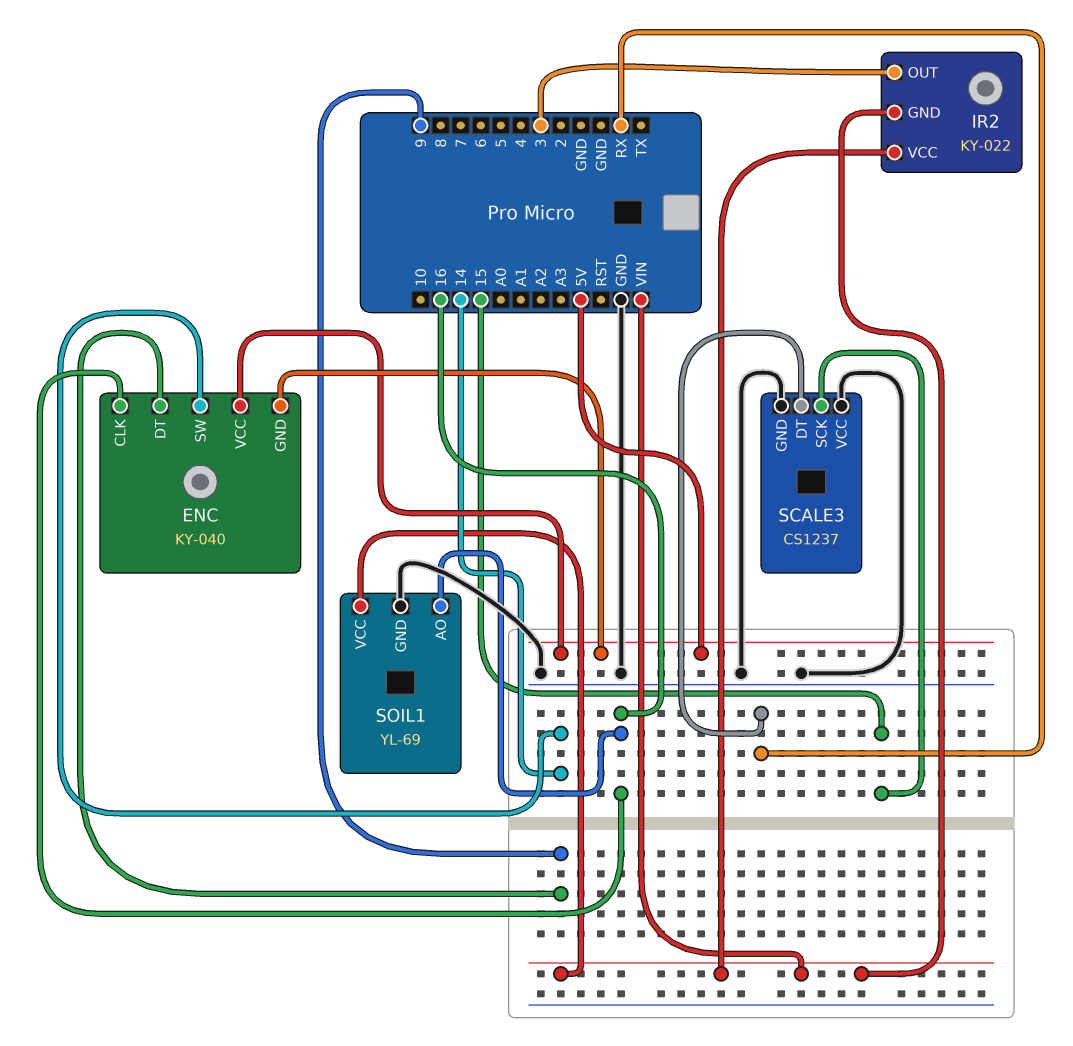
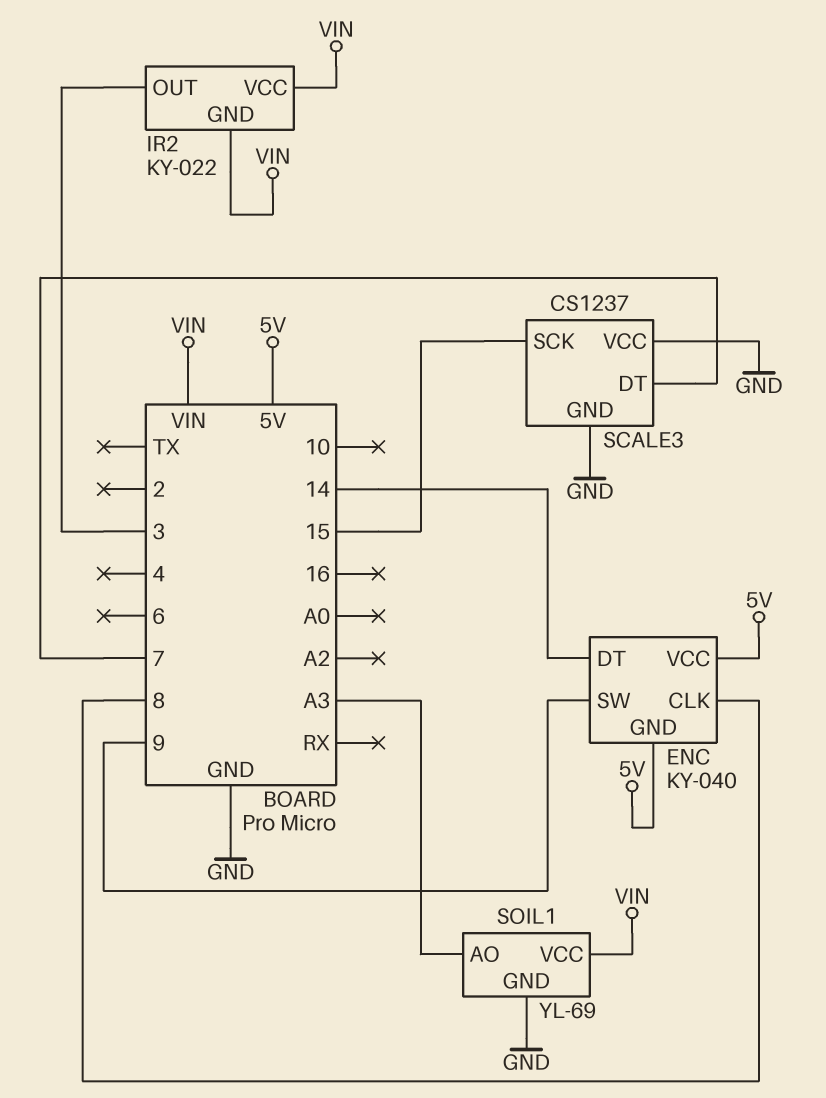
ENC pin CLK: 16 -> 8
ENC pin DT: 9 -> 14
ENC pin SW: 14 -> 9
SCALE3 pin DT: RX -> 7
SOIL1 pin AO: 16 -> A3

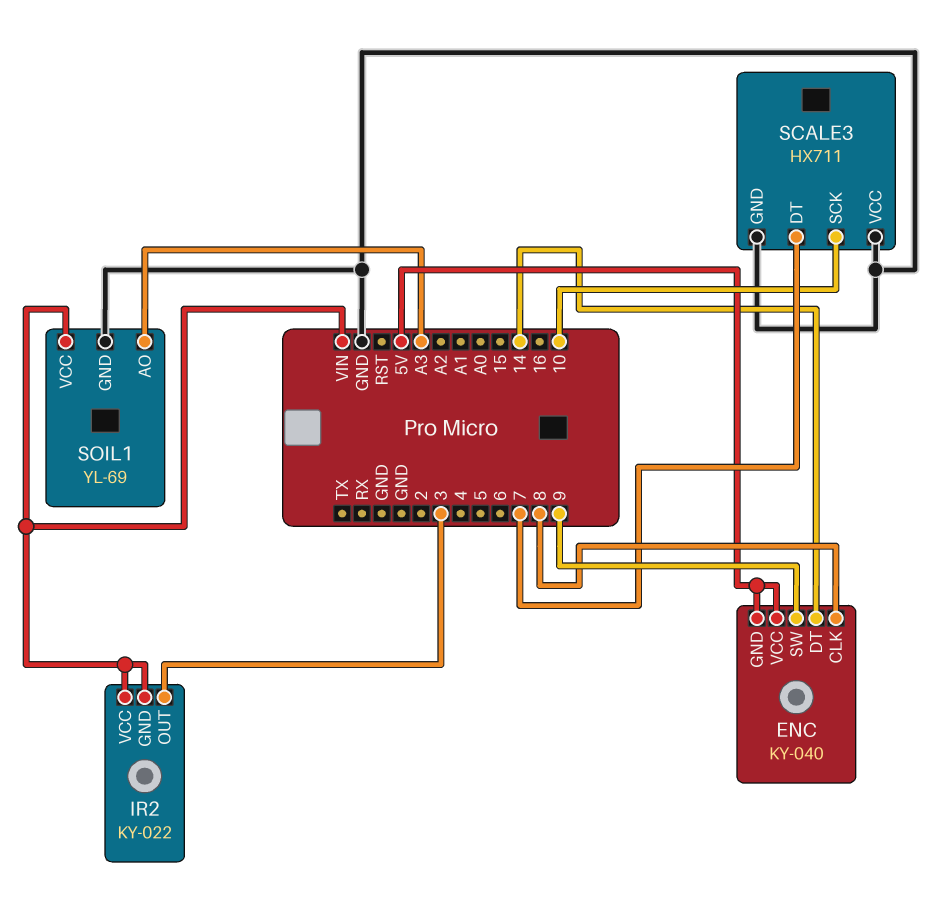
SCALE3: CS1237 -> HX711
SCALE3 pin SCK: 15 -> 10

